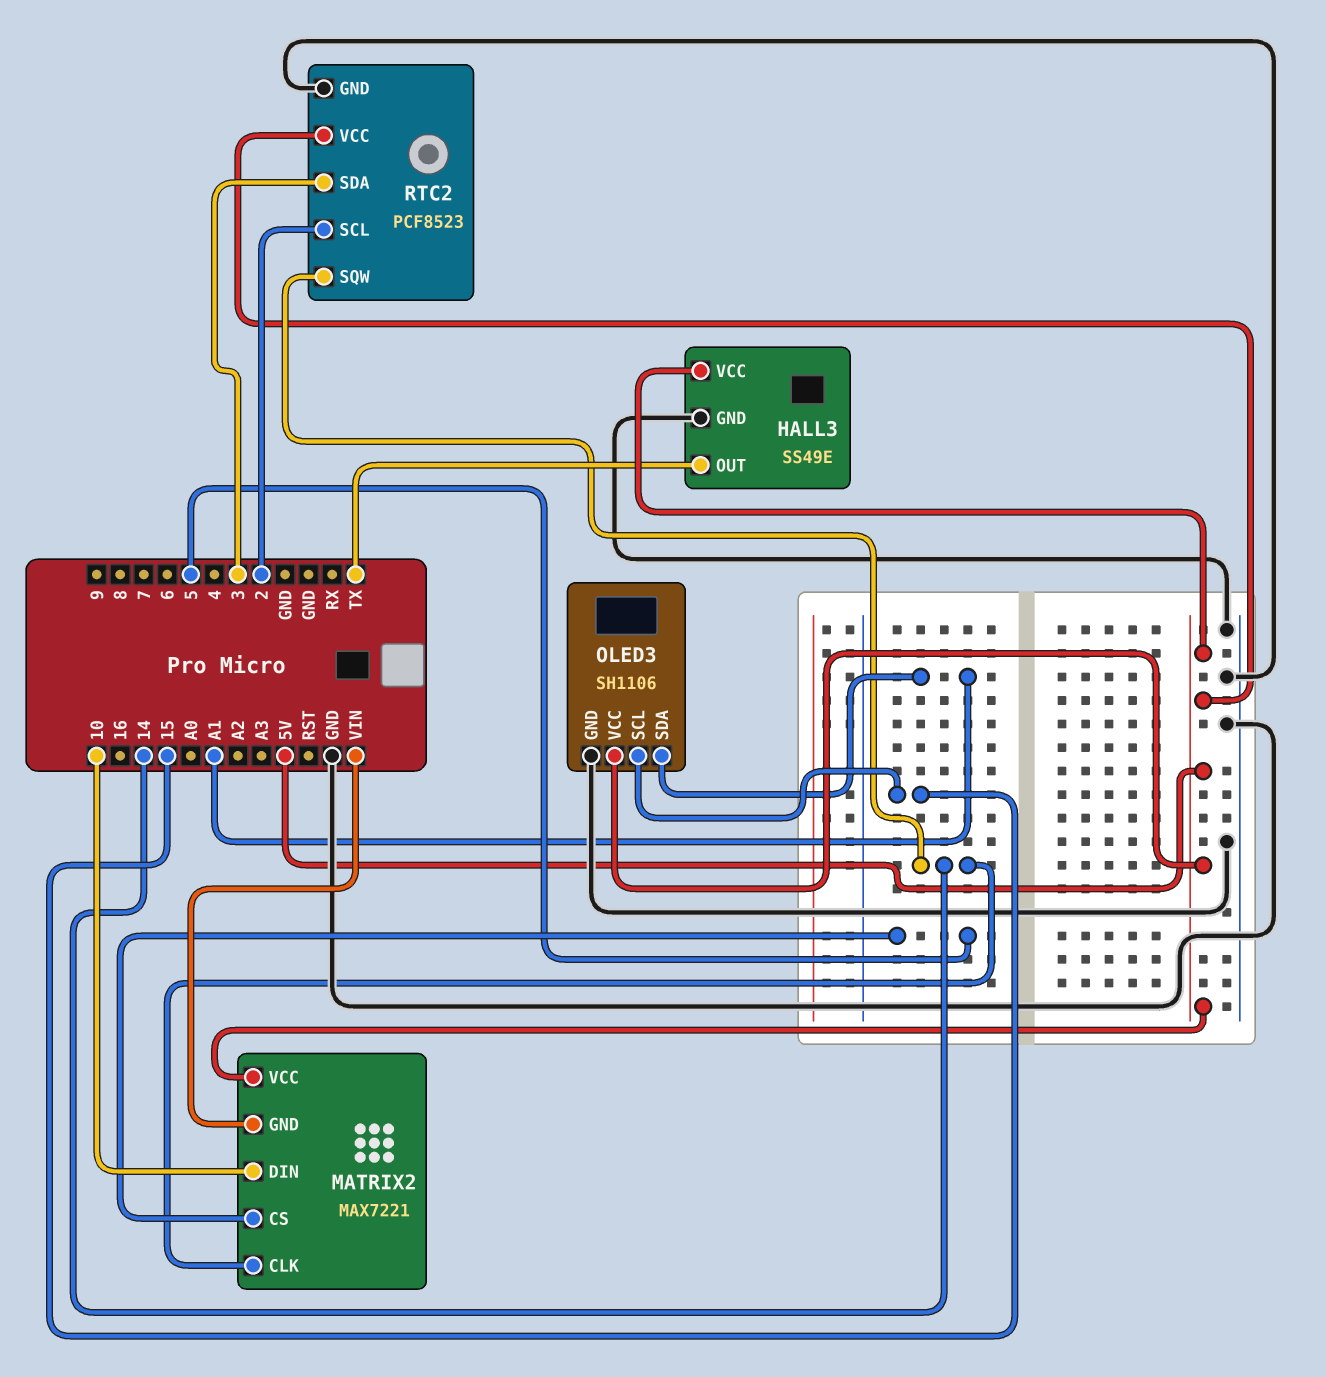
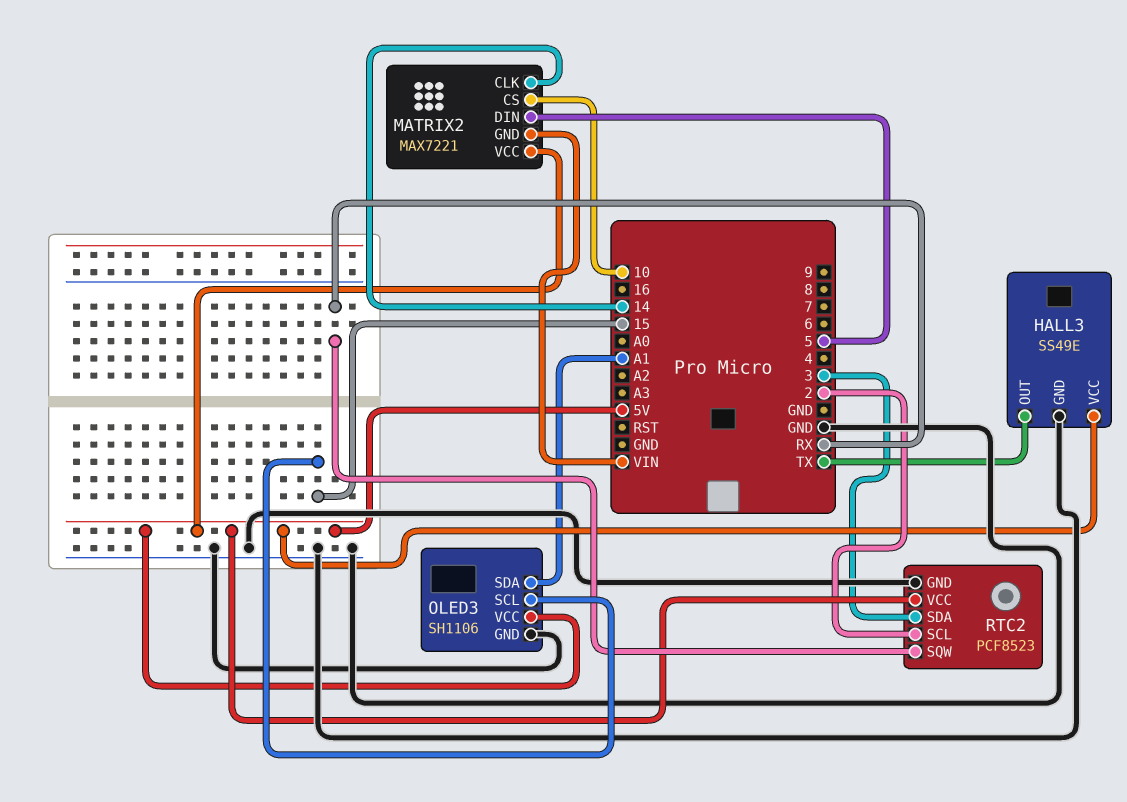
MATRIX2 pin CS: 5 -> 10
MATRIX2 pin DIN: 10 -> 5
RTC2 pin SQW: 14 -> RX

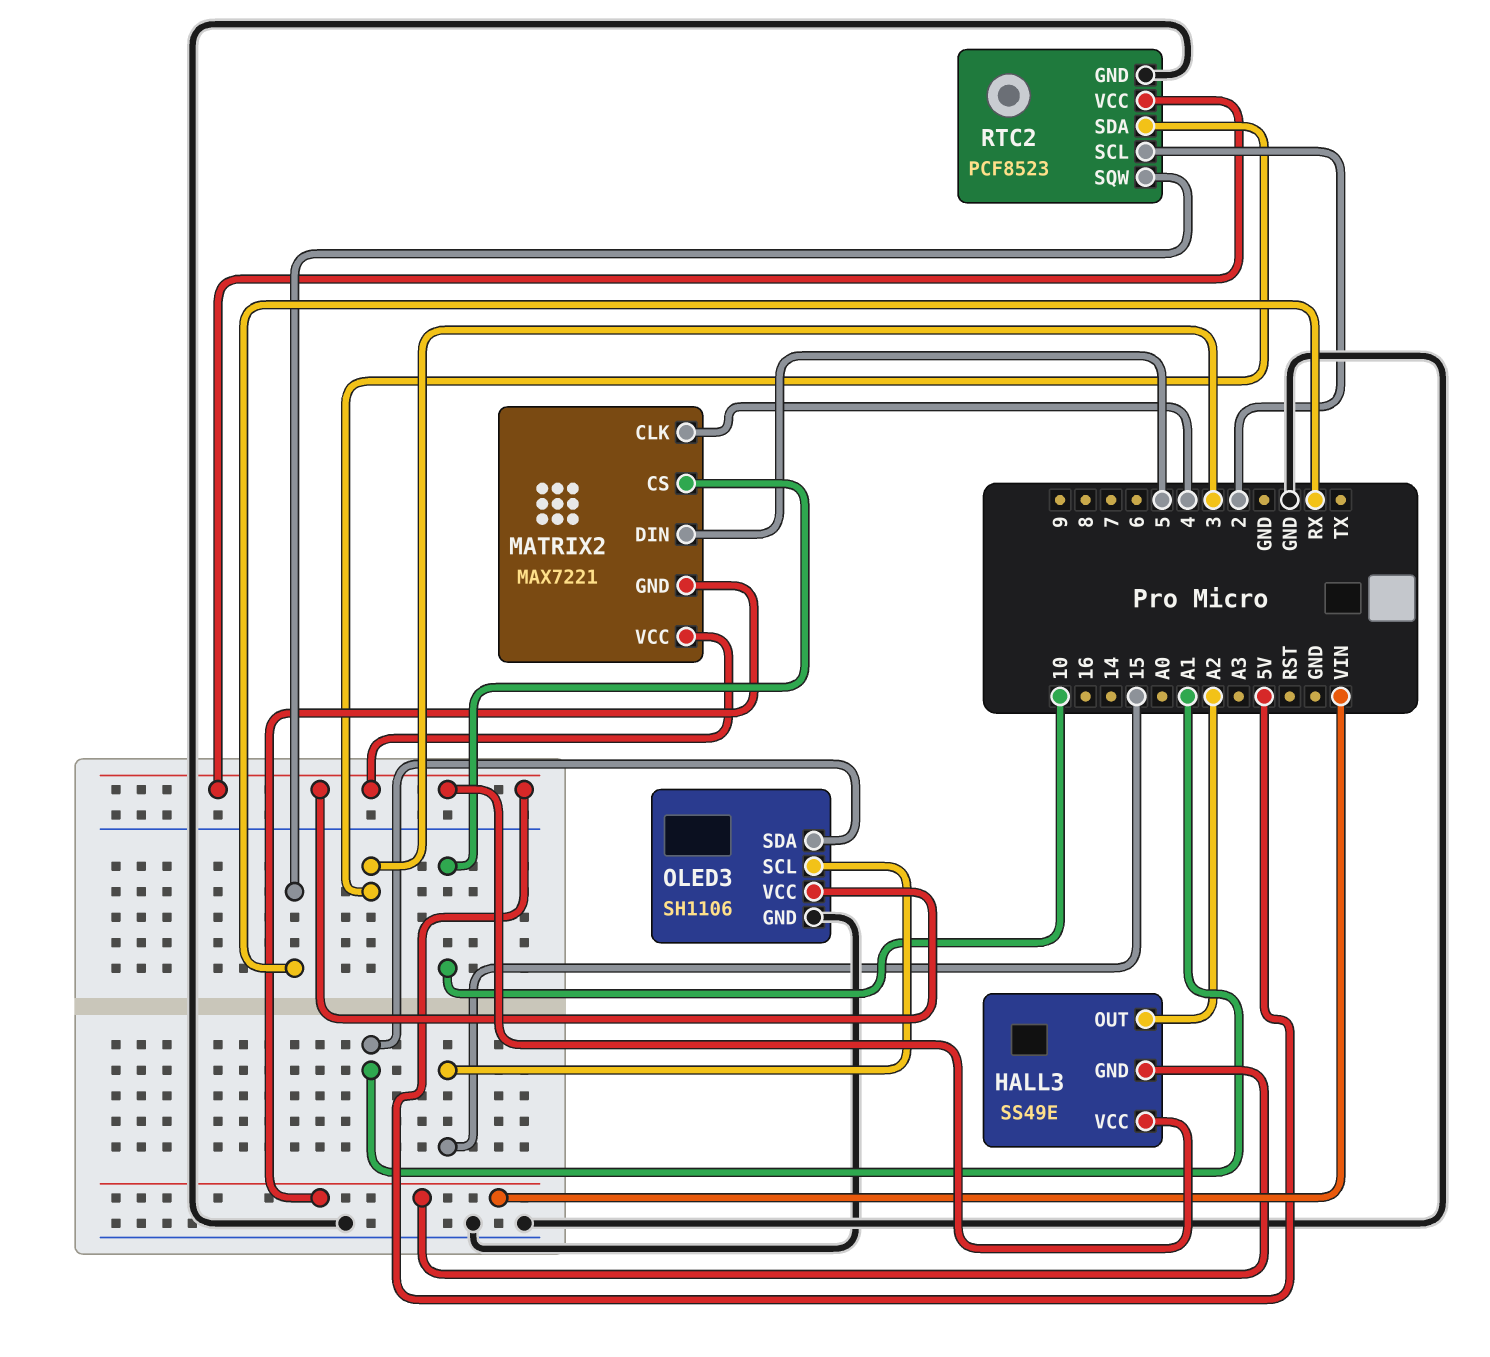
HALL3 pin GND: GND -> VIN
HALL3 pin OUT: TX -> A2
MATRIX2 pin CLK: 14 -> 4

